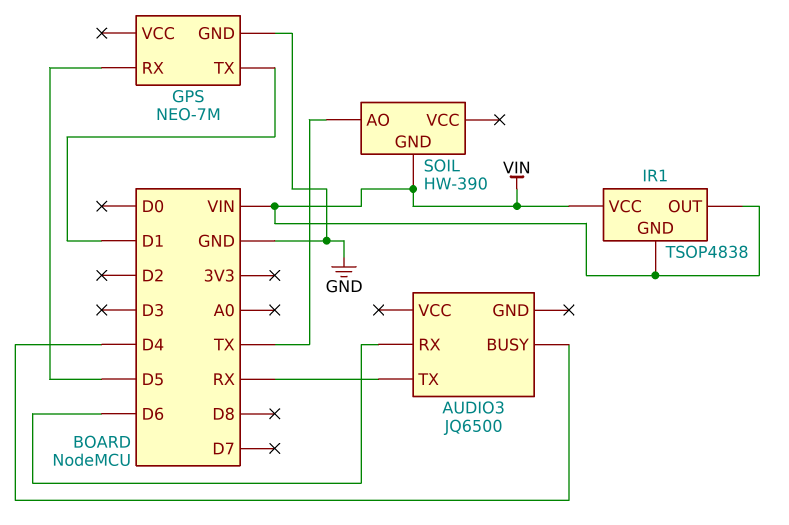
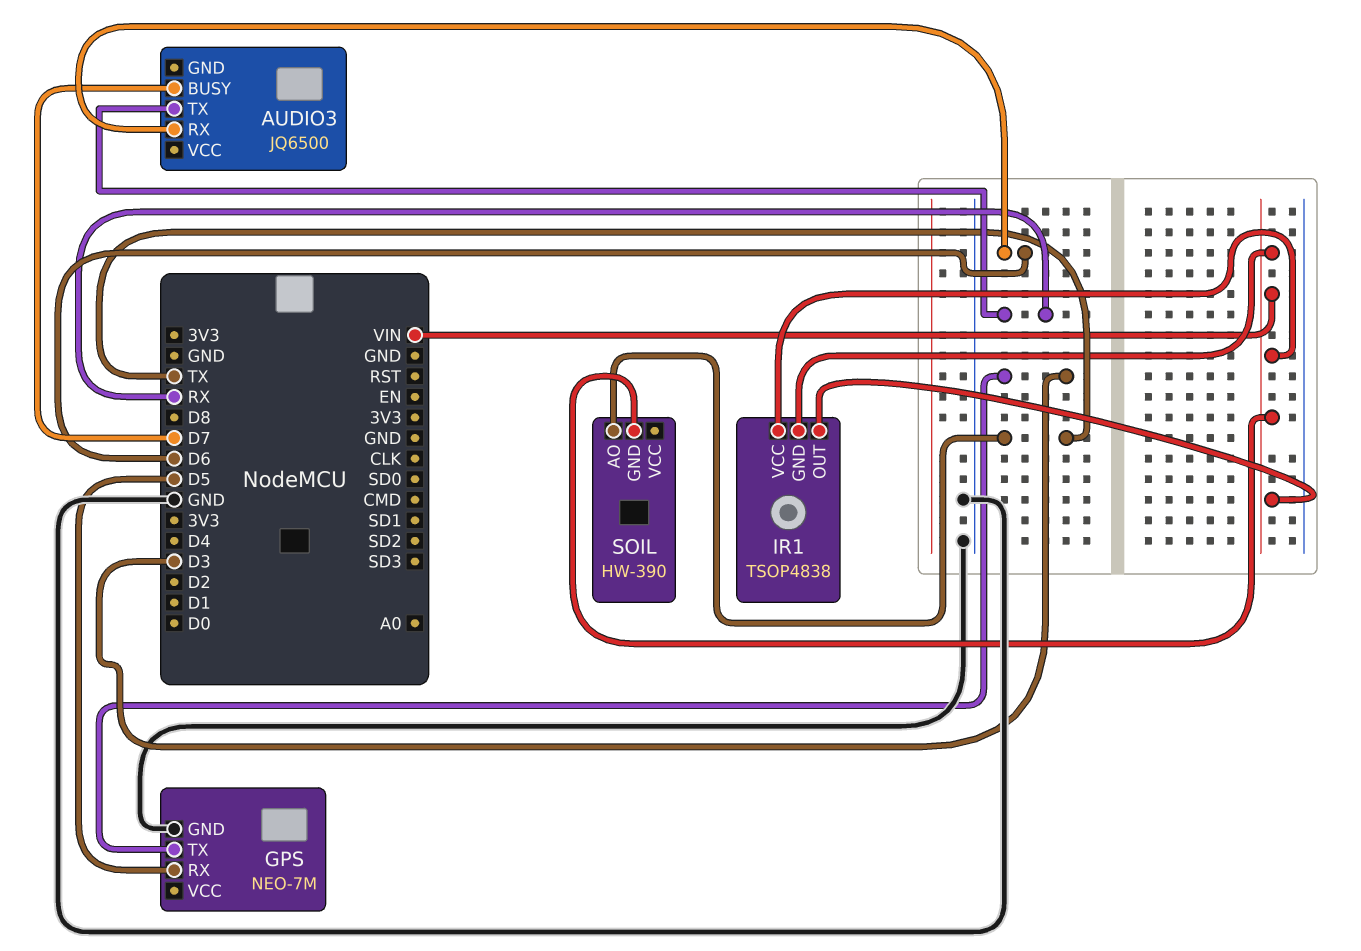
AUDIO3 pin BUSY: D4 -> D7
GPS pin TX: D1 -> D3

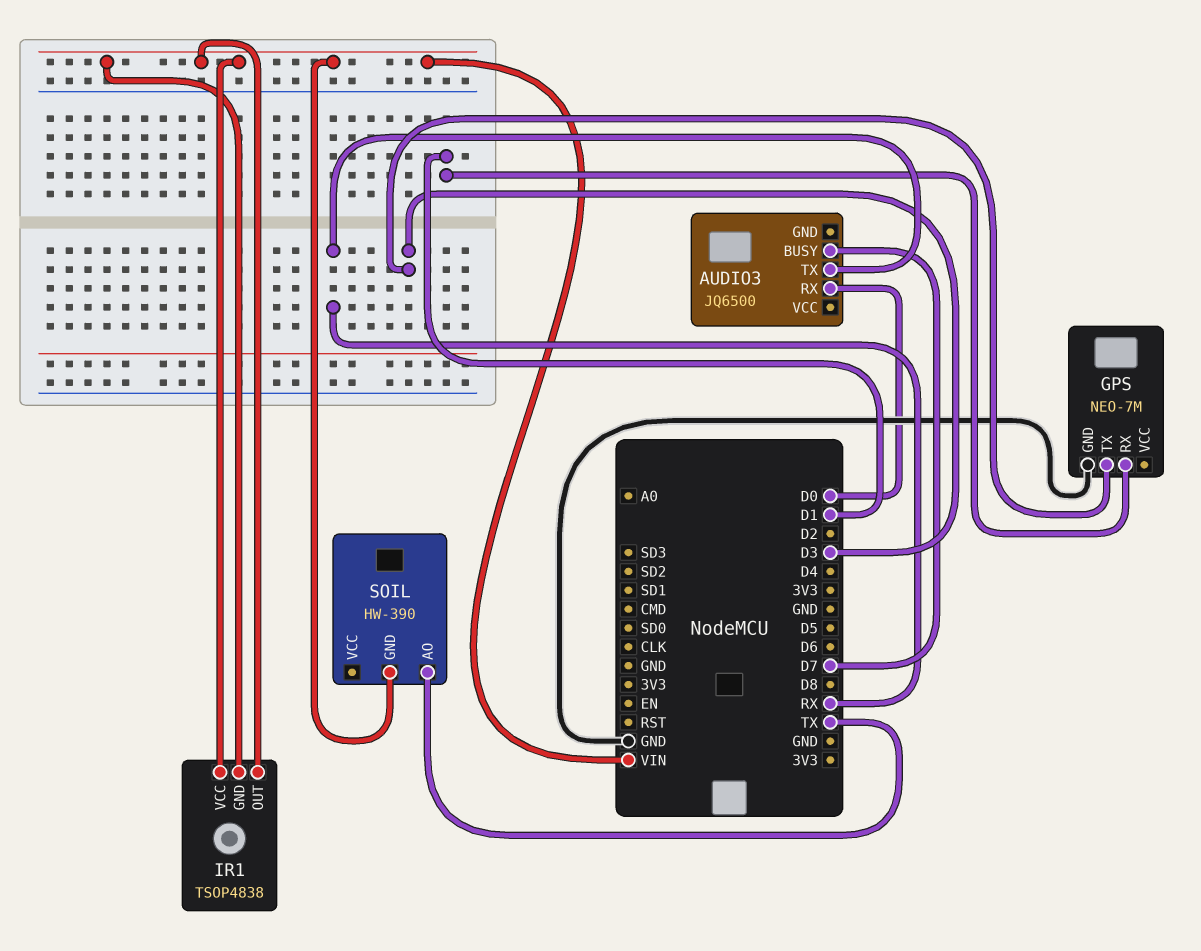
AUDIO3 pin RX: D6 -> D0
GPS pin RX: D5 -> D1

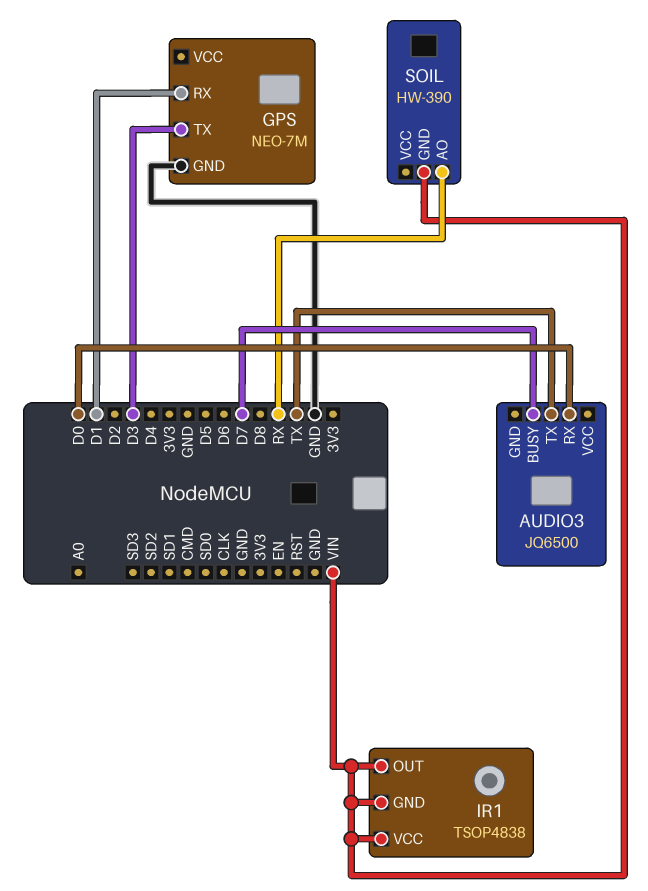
AUDIO3 pin TX: RX -> TX
SOIL pin AO: TX -> RX

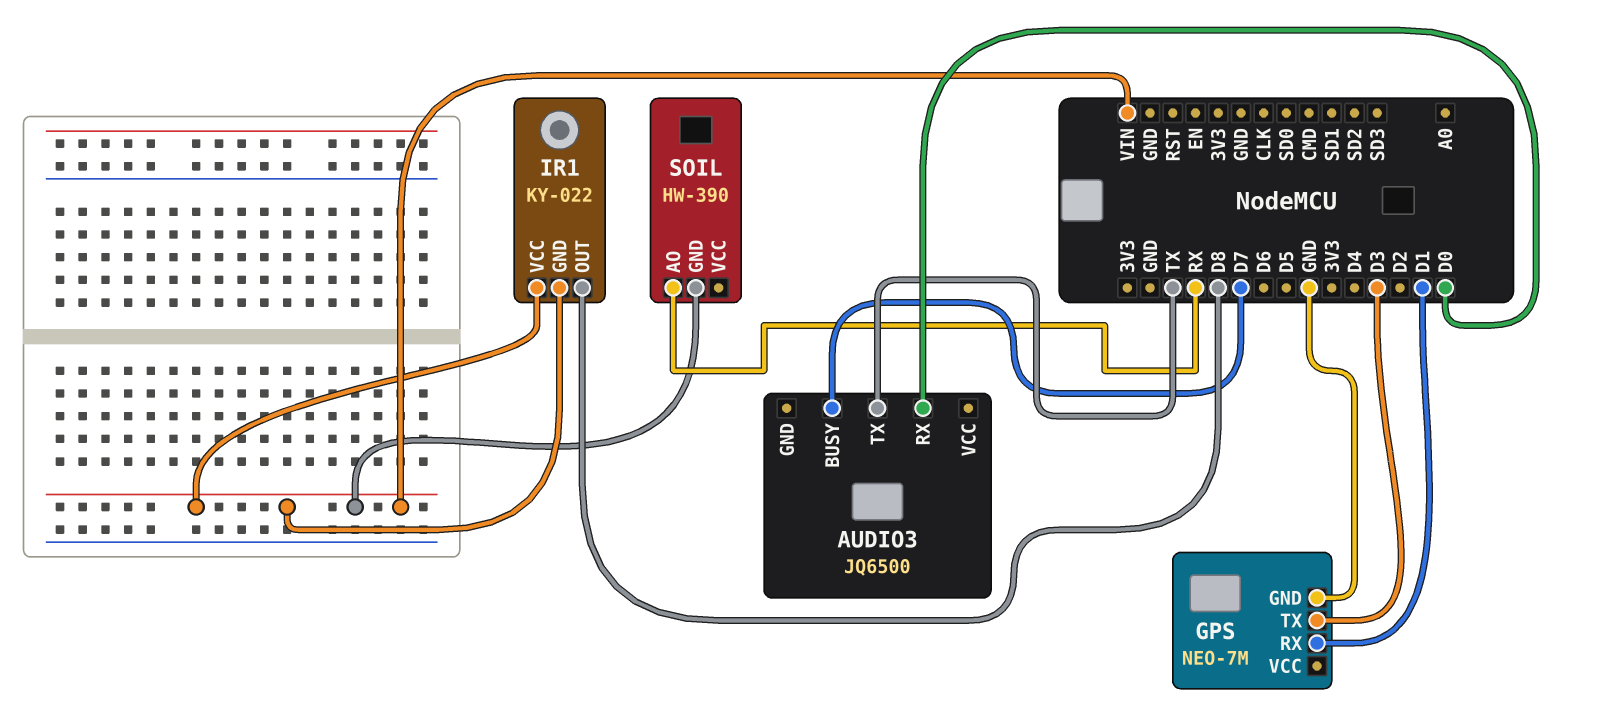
IR1: TSOP4838 -> KY-022
IR1 pin OUT: VIN -> D8

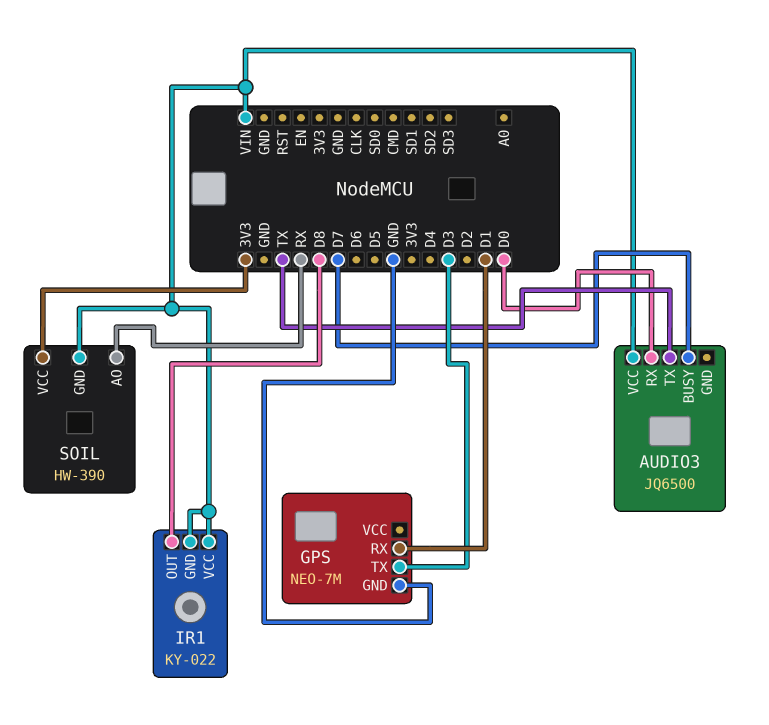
AUDIO3 pin VCC: none -> VIN
SOIL pin VCC: none -> 3V3

